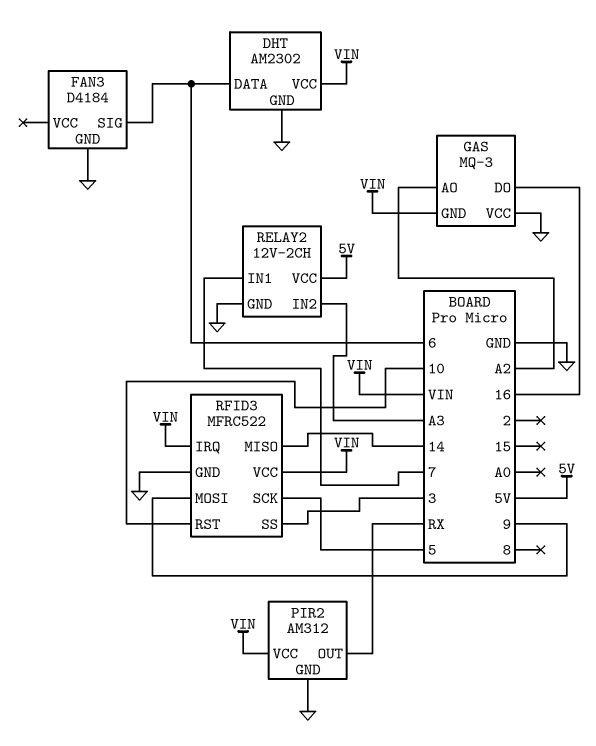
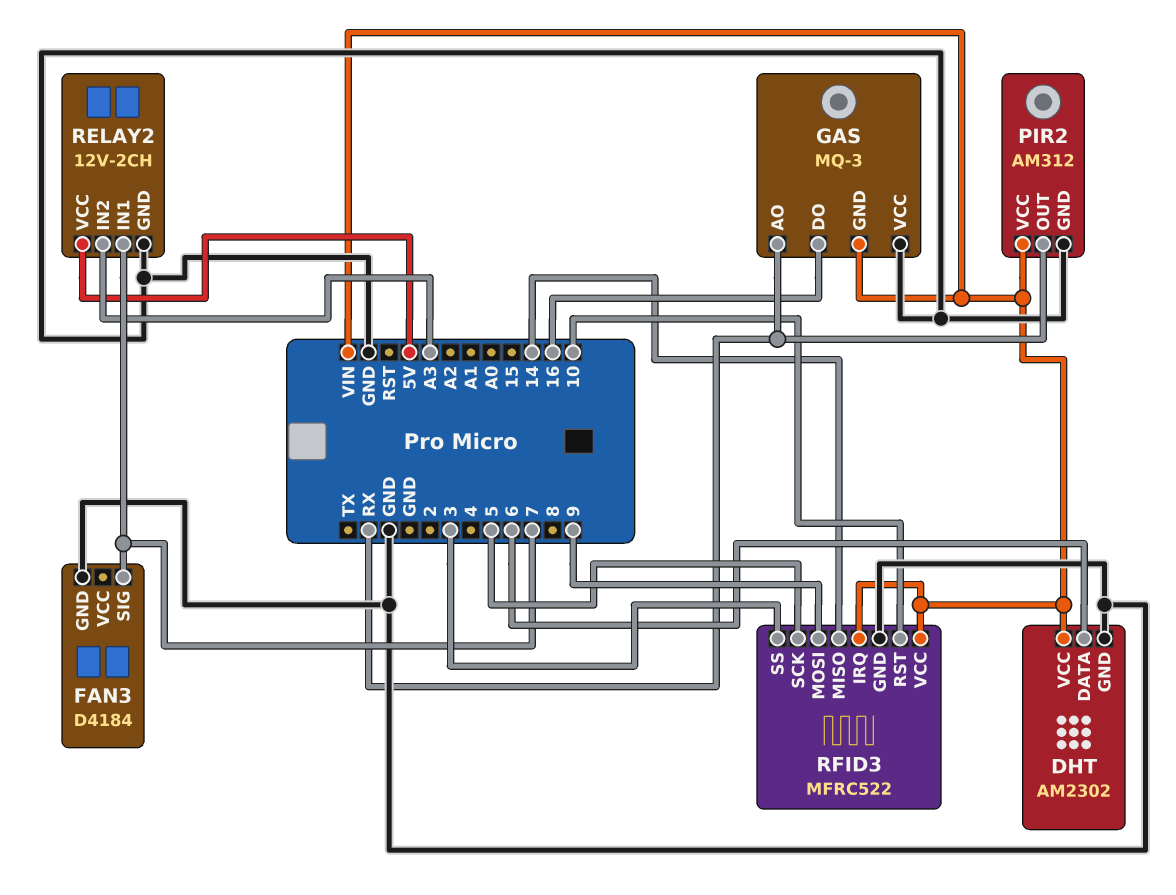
FAN3 pin SIG: 6 -> 7
GAS pin AO: A2 -> RX

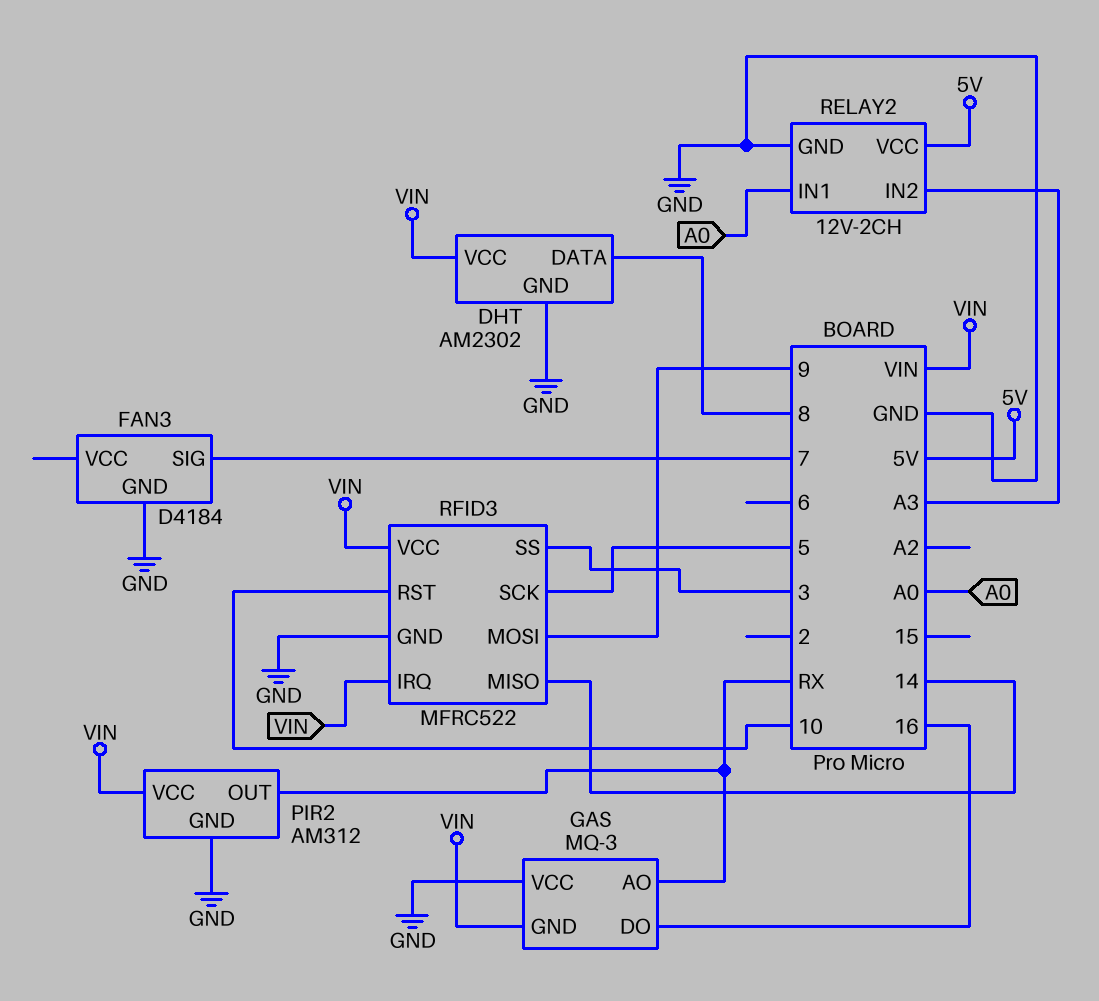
DHT pin DATA: 6 -> 8
RELAY2 pin IN1: 7 -> A0

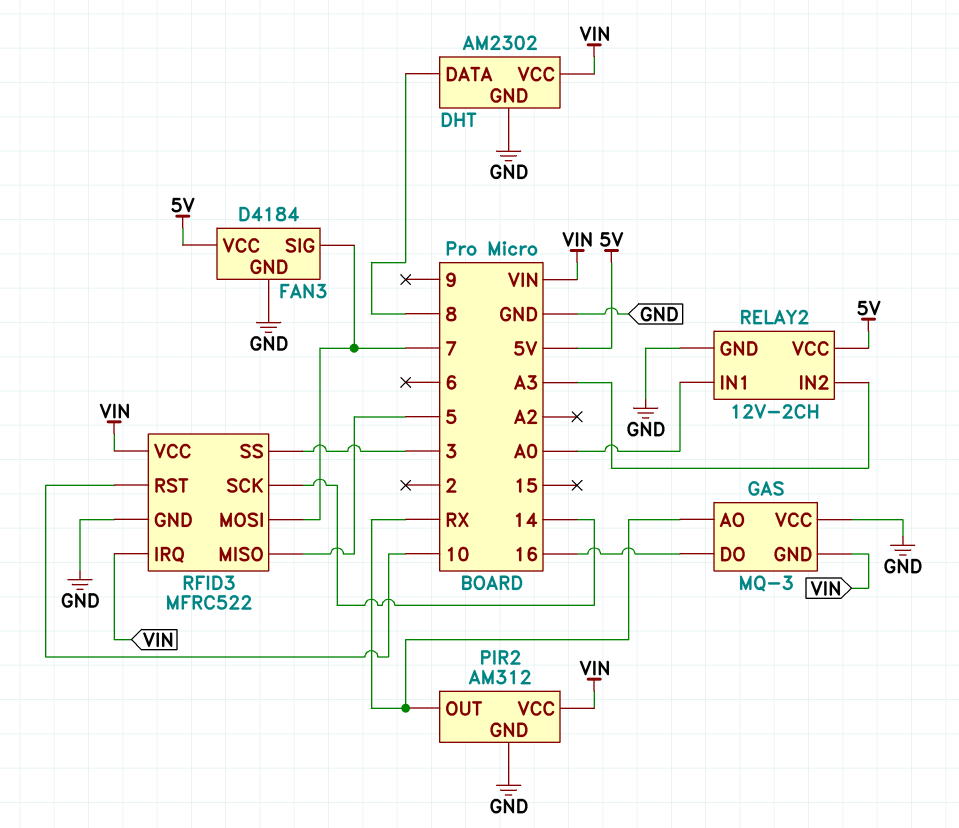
FAN3 pin VCC: none -> 5V
RFID3 pin MISO: 14 -> 5
RFID3 pin MOSI: 9 -> 7
RFID3 pin SCK: 5 -> 14

